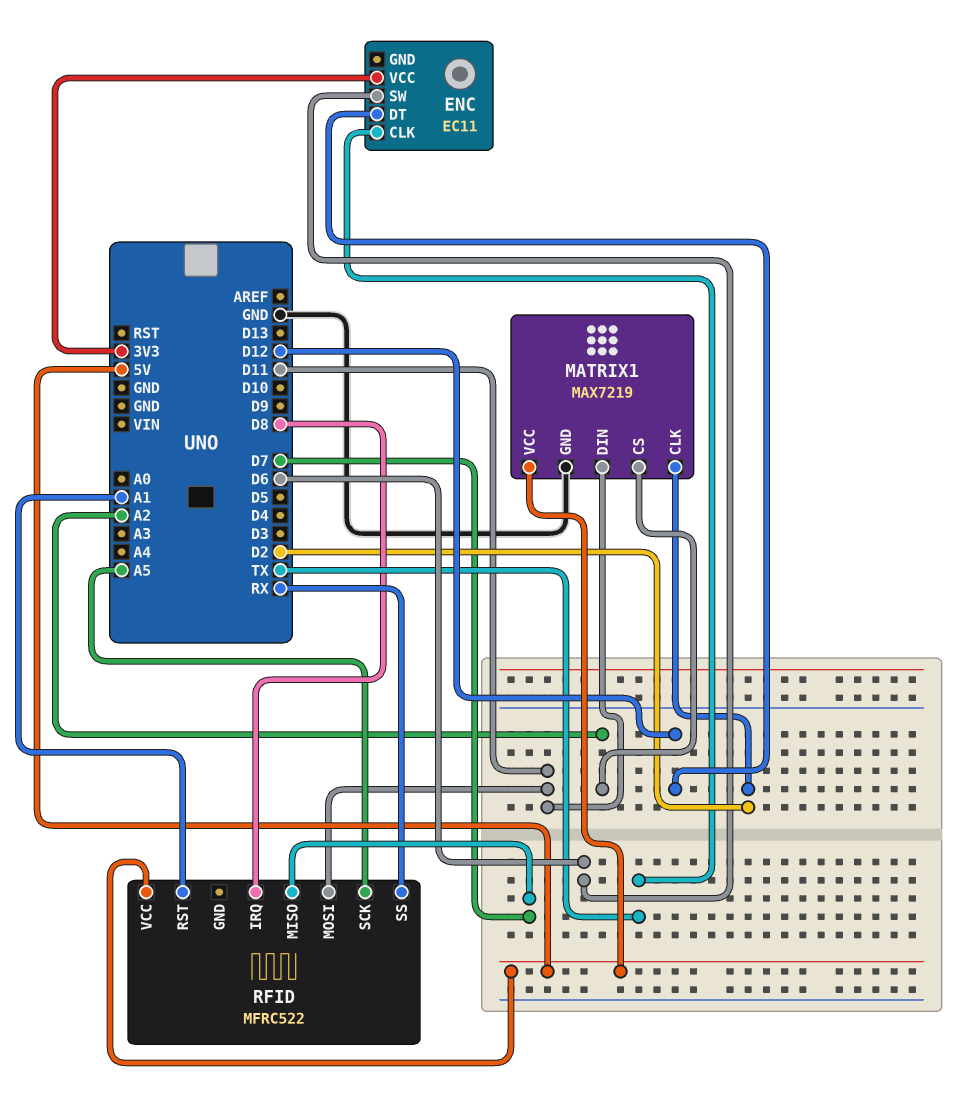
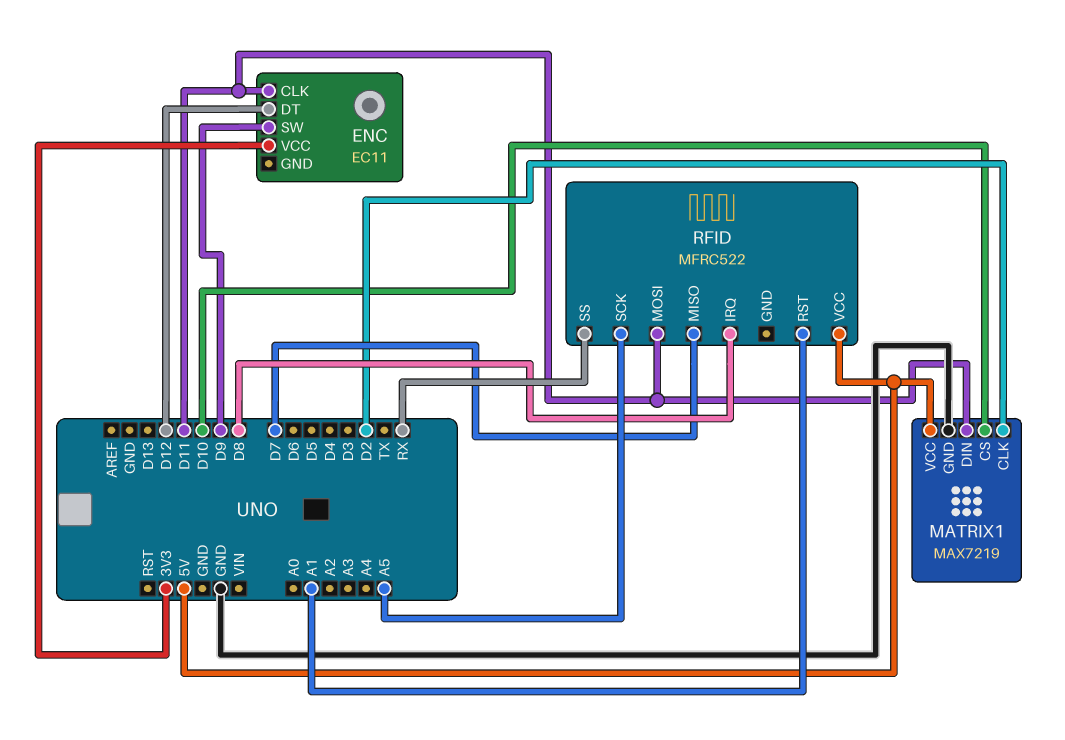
ENC pin CLK: TX -> D11
ENC pin SW: D6 -> D9
MATRIX1 pin CS: A2 -> D10

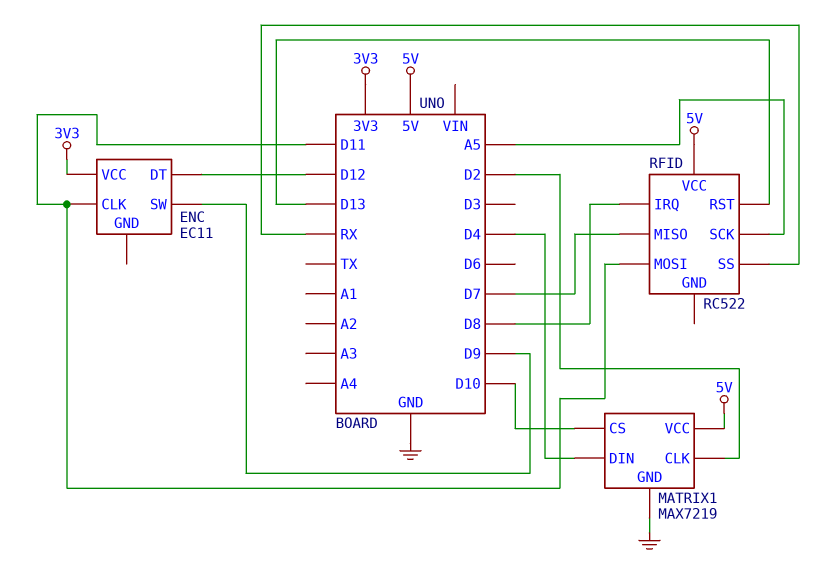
MATRIX1 pin DIN: D11 -> D4
RFID: MFRC522 -> RC522
RFID pin RST: A1 -> D13

